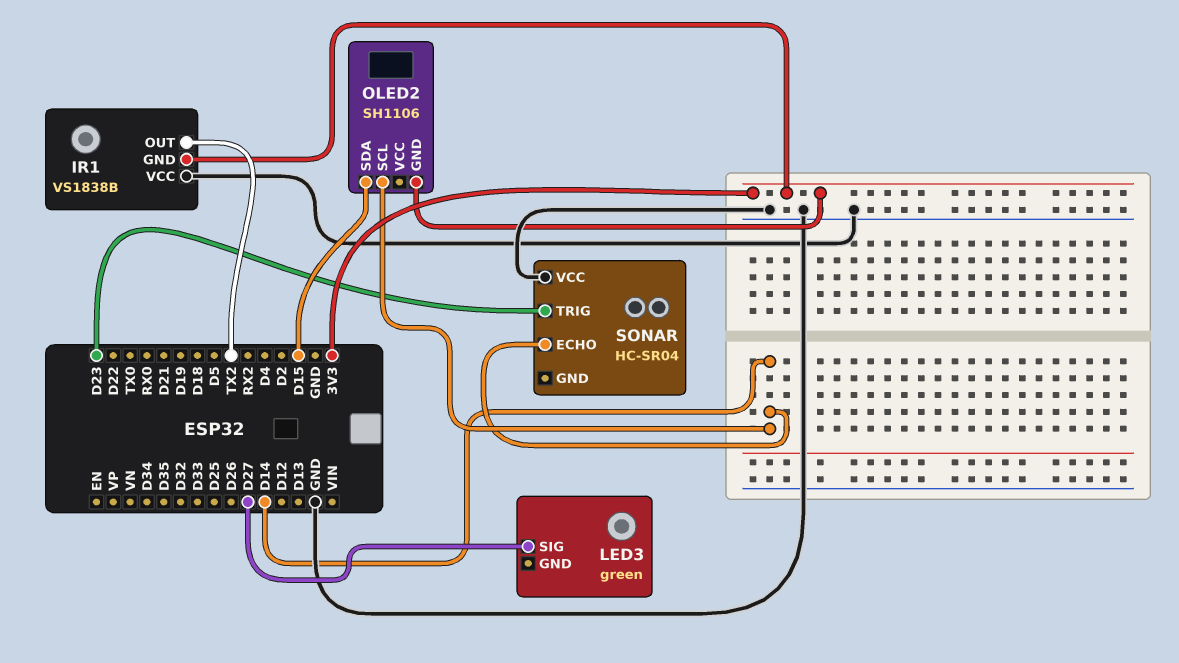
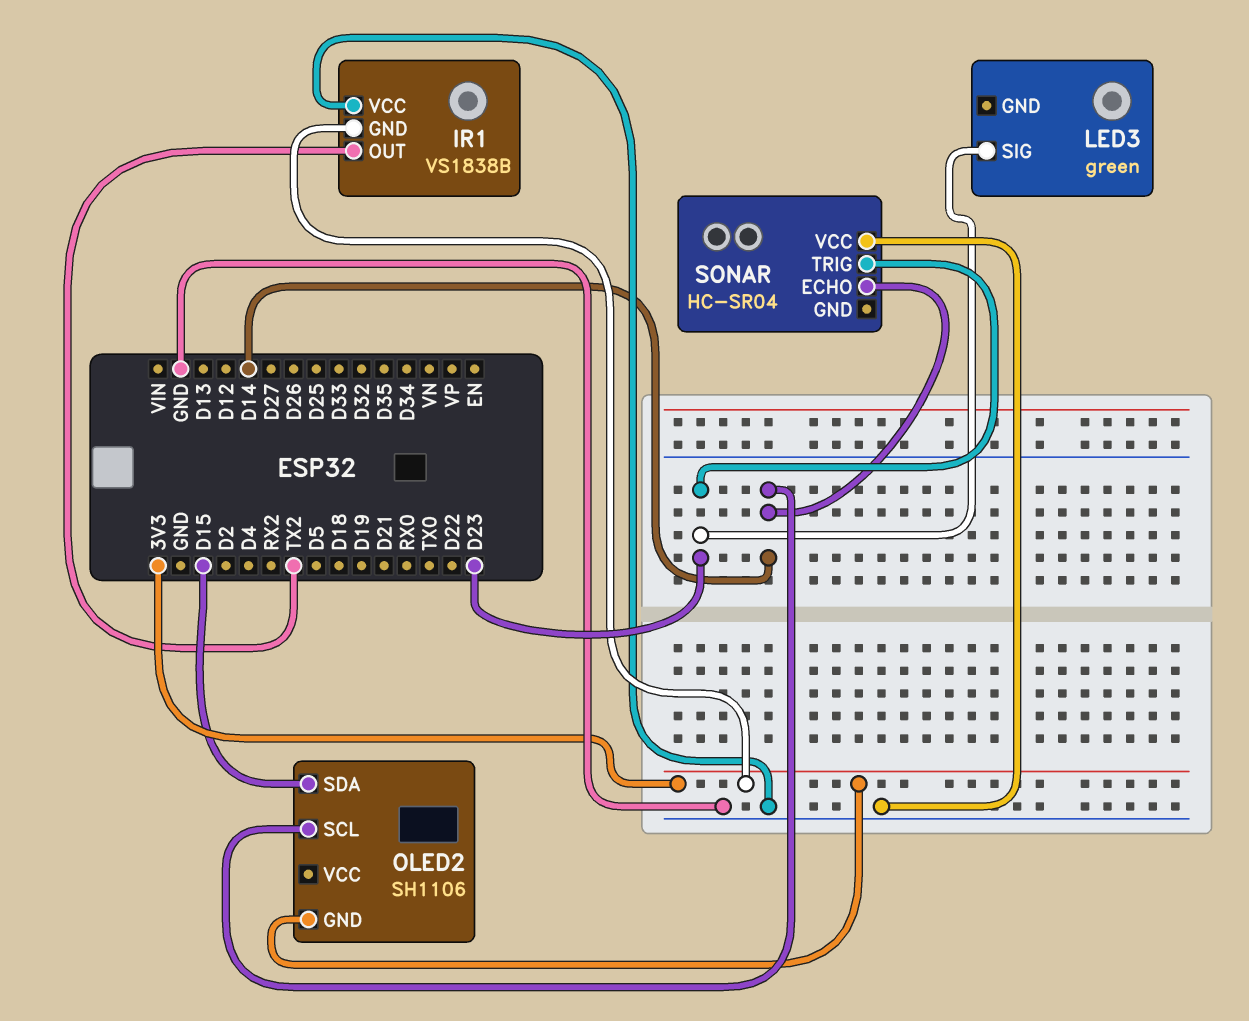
LED3 pin SIG: D27 -> D23

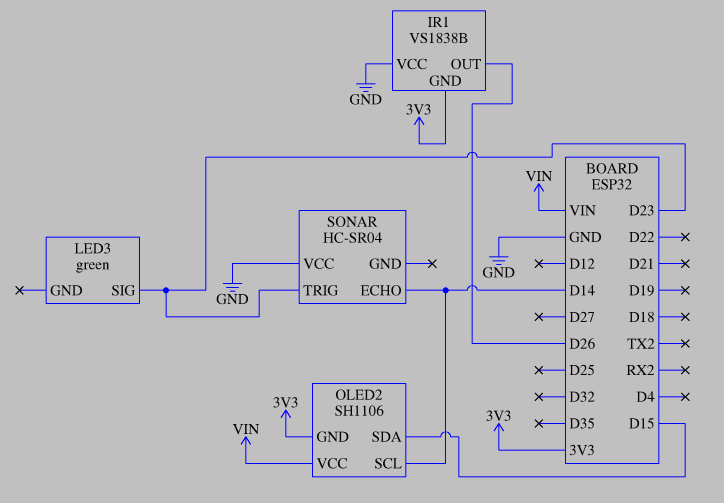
IR1 pin OUT: TX2 -> D26
OLED2 pin VCC: none -> VIN

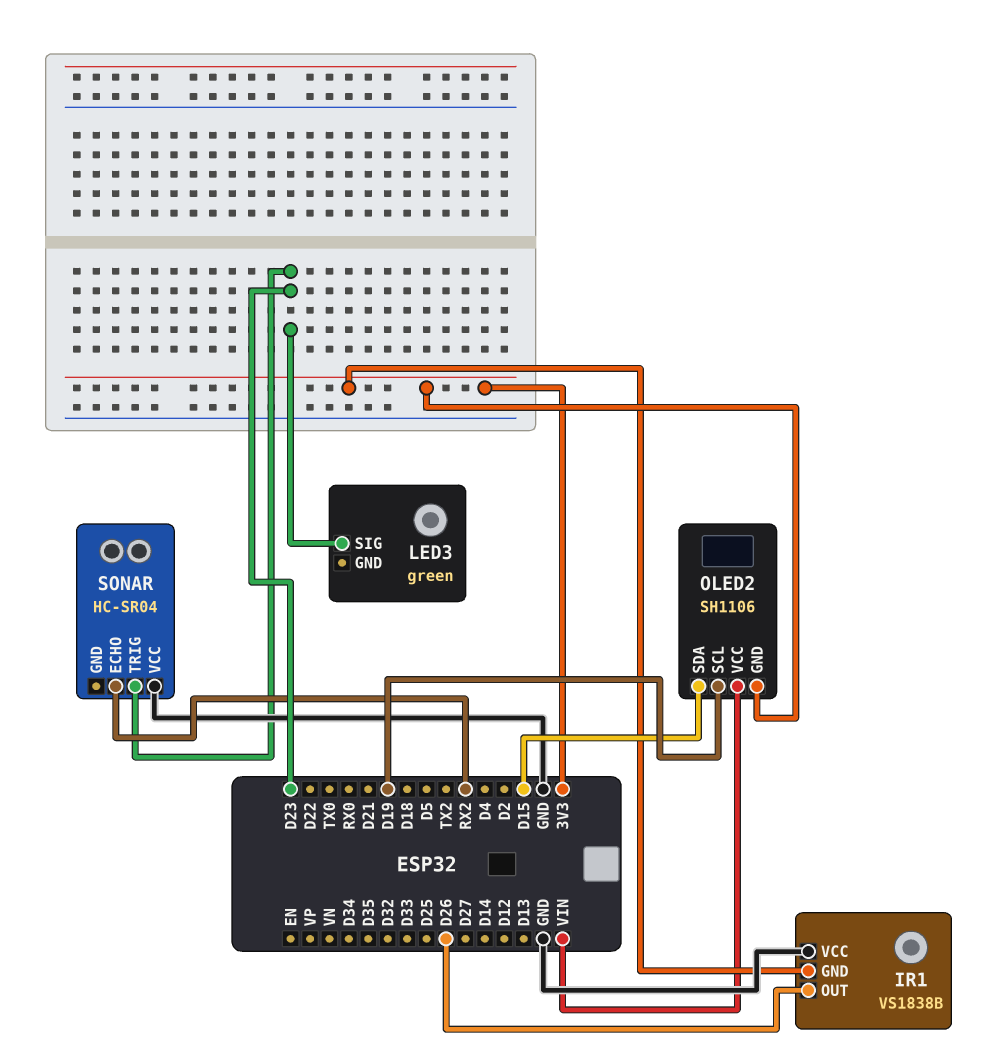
OLED2 pin SCL: D14 -> D19
SONAR pin ECHO: D14 -> RX2

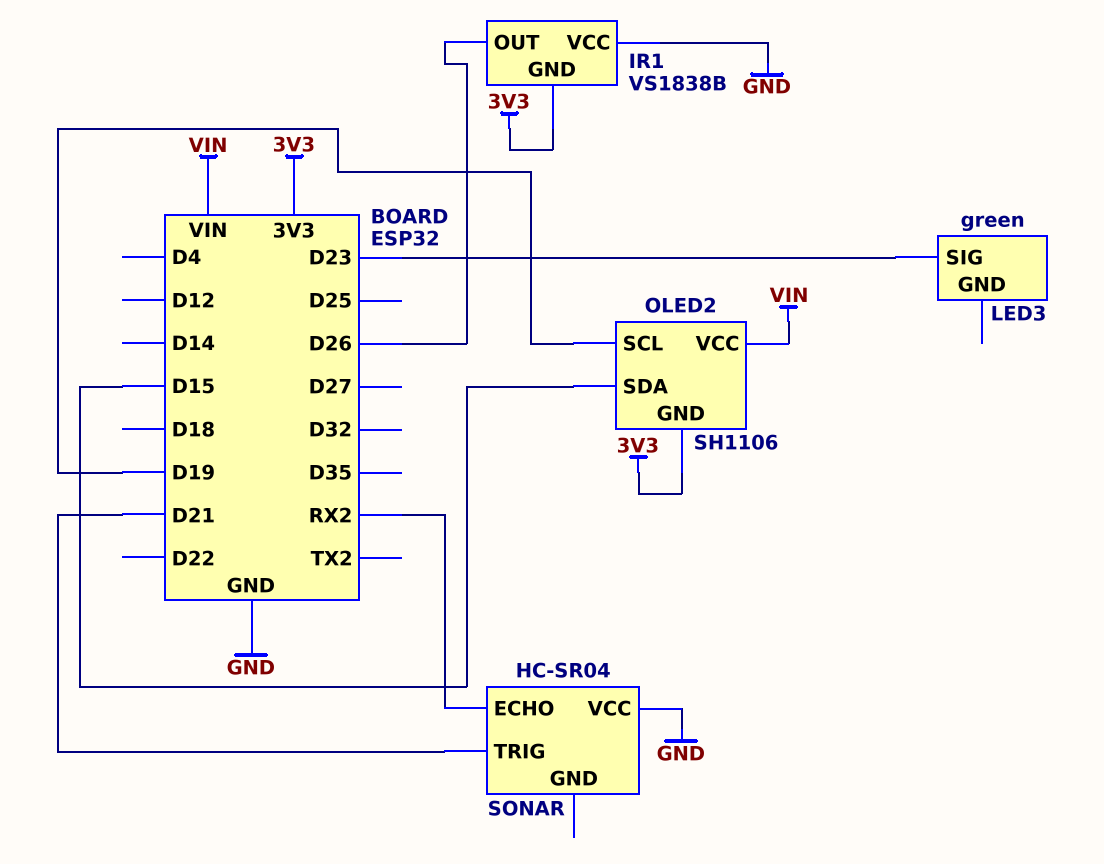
SONAR pin TRIG: D23 -> D21

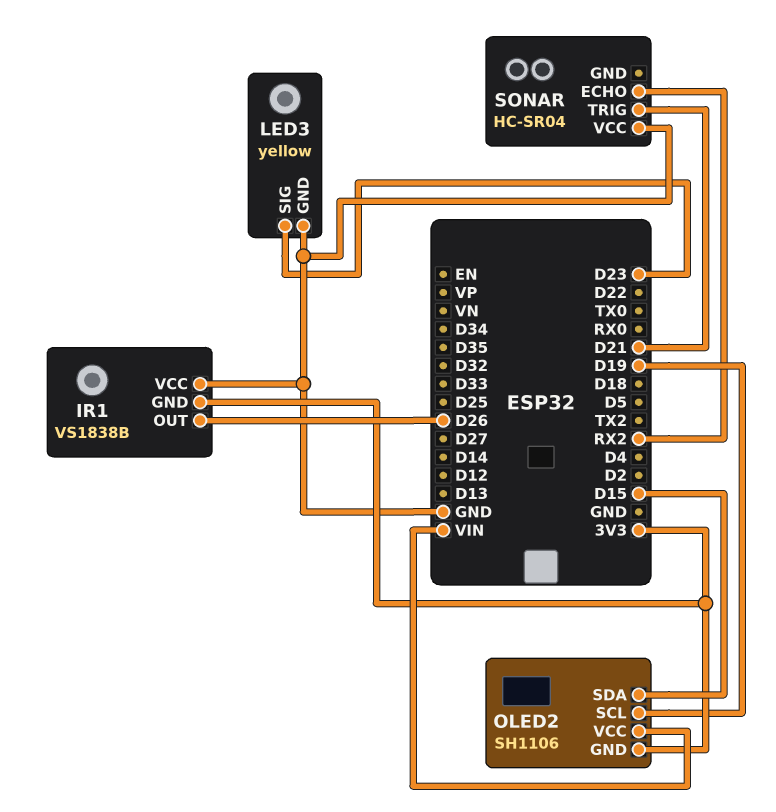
LED3: green -> yellow
LED3 pin GND: none -> GND

